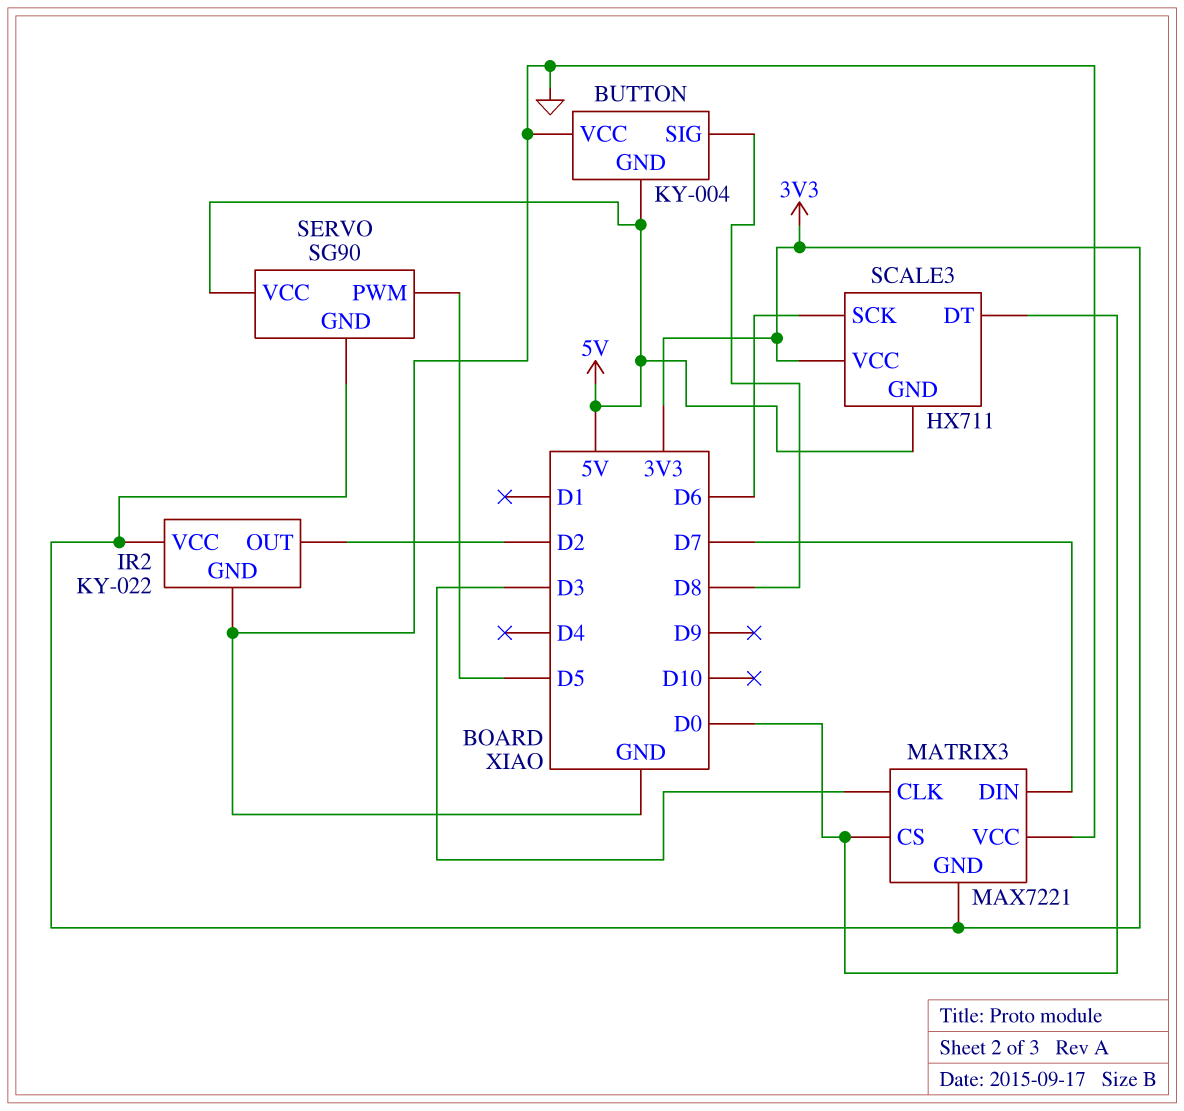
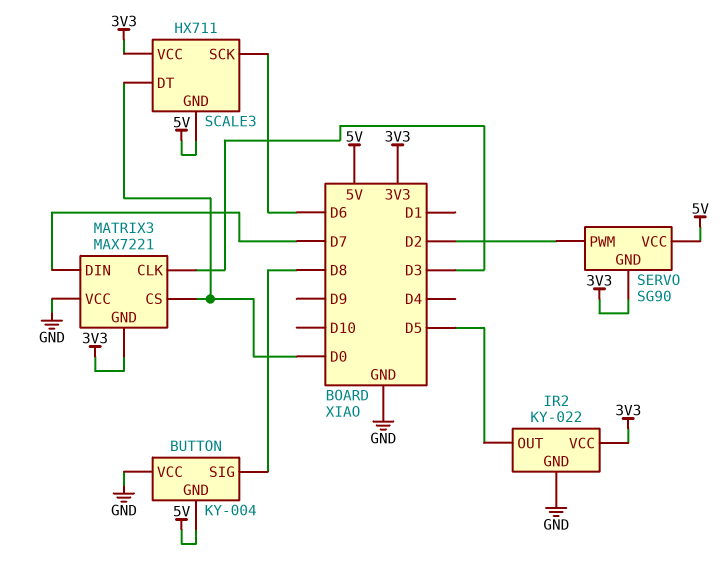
IR2 pin OUT: D2 -> D5
SERVO pin PWM: D5 -> D2

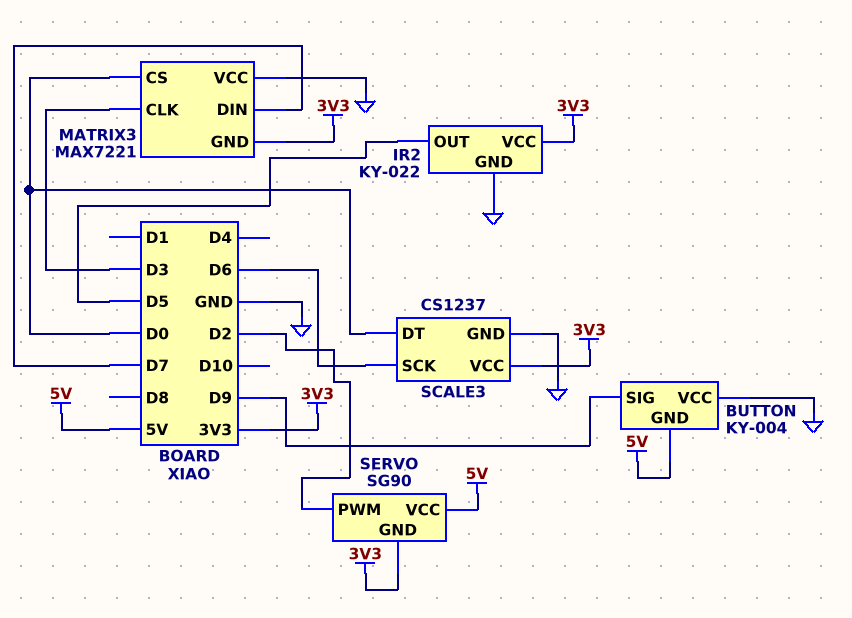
BUTTON pin SIG: D8 -> D9
SCALE3: HX711 -> CS1237
SCALE3 pin GND: 5V -> GND

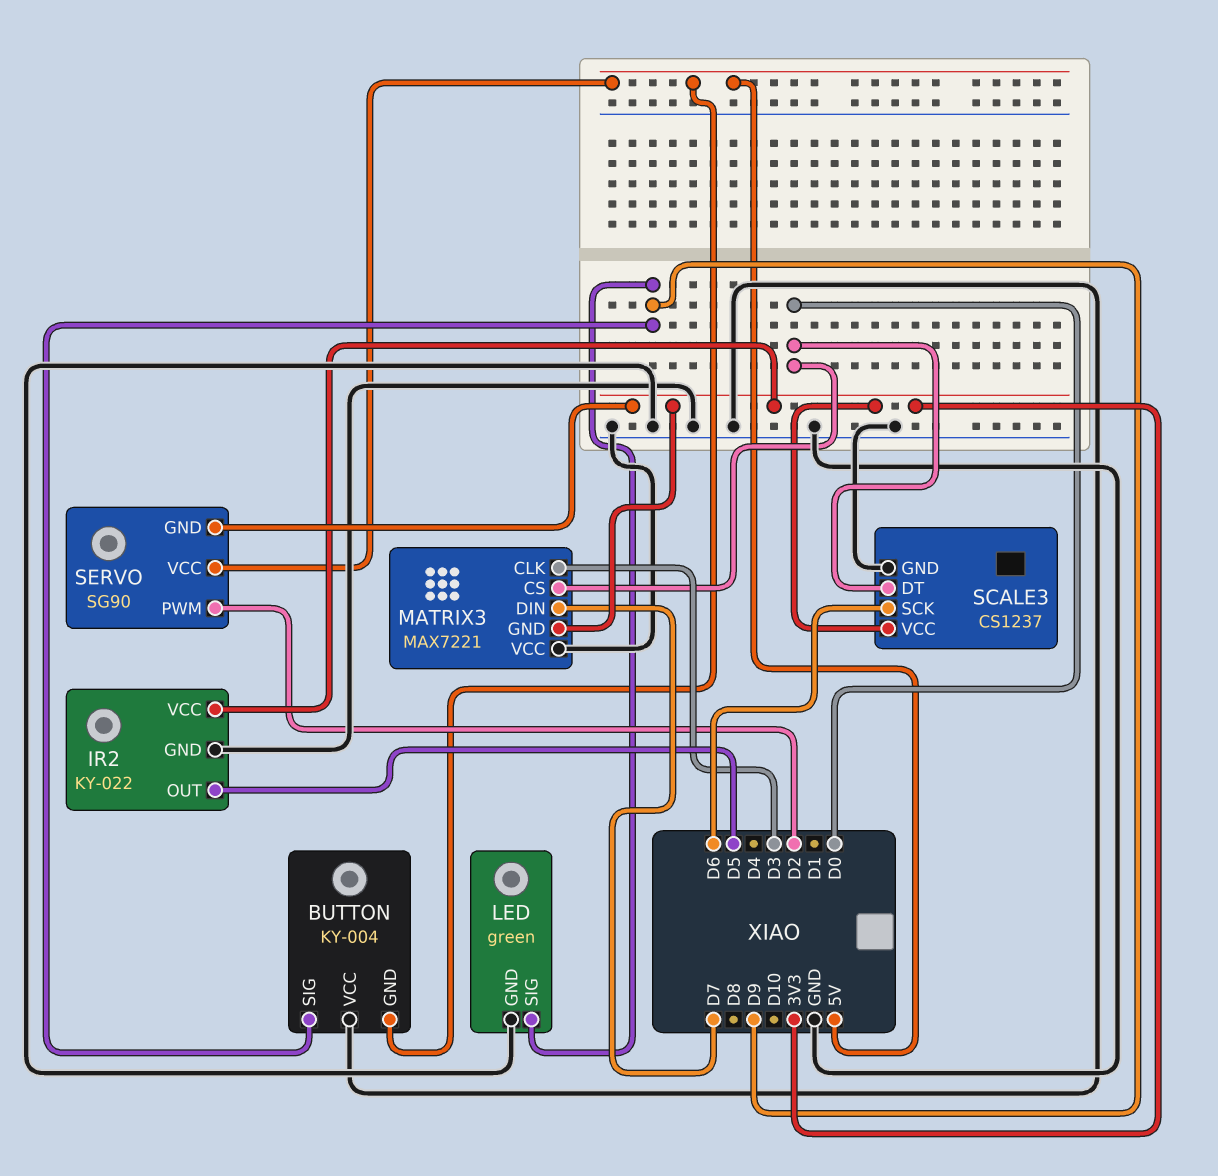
LED: none -> green
LED pin GND: none -> GND
LED pin SIG: none -> D9

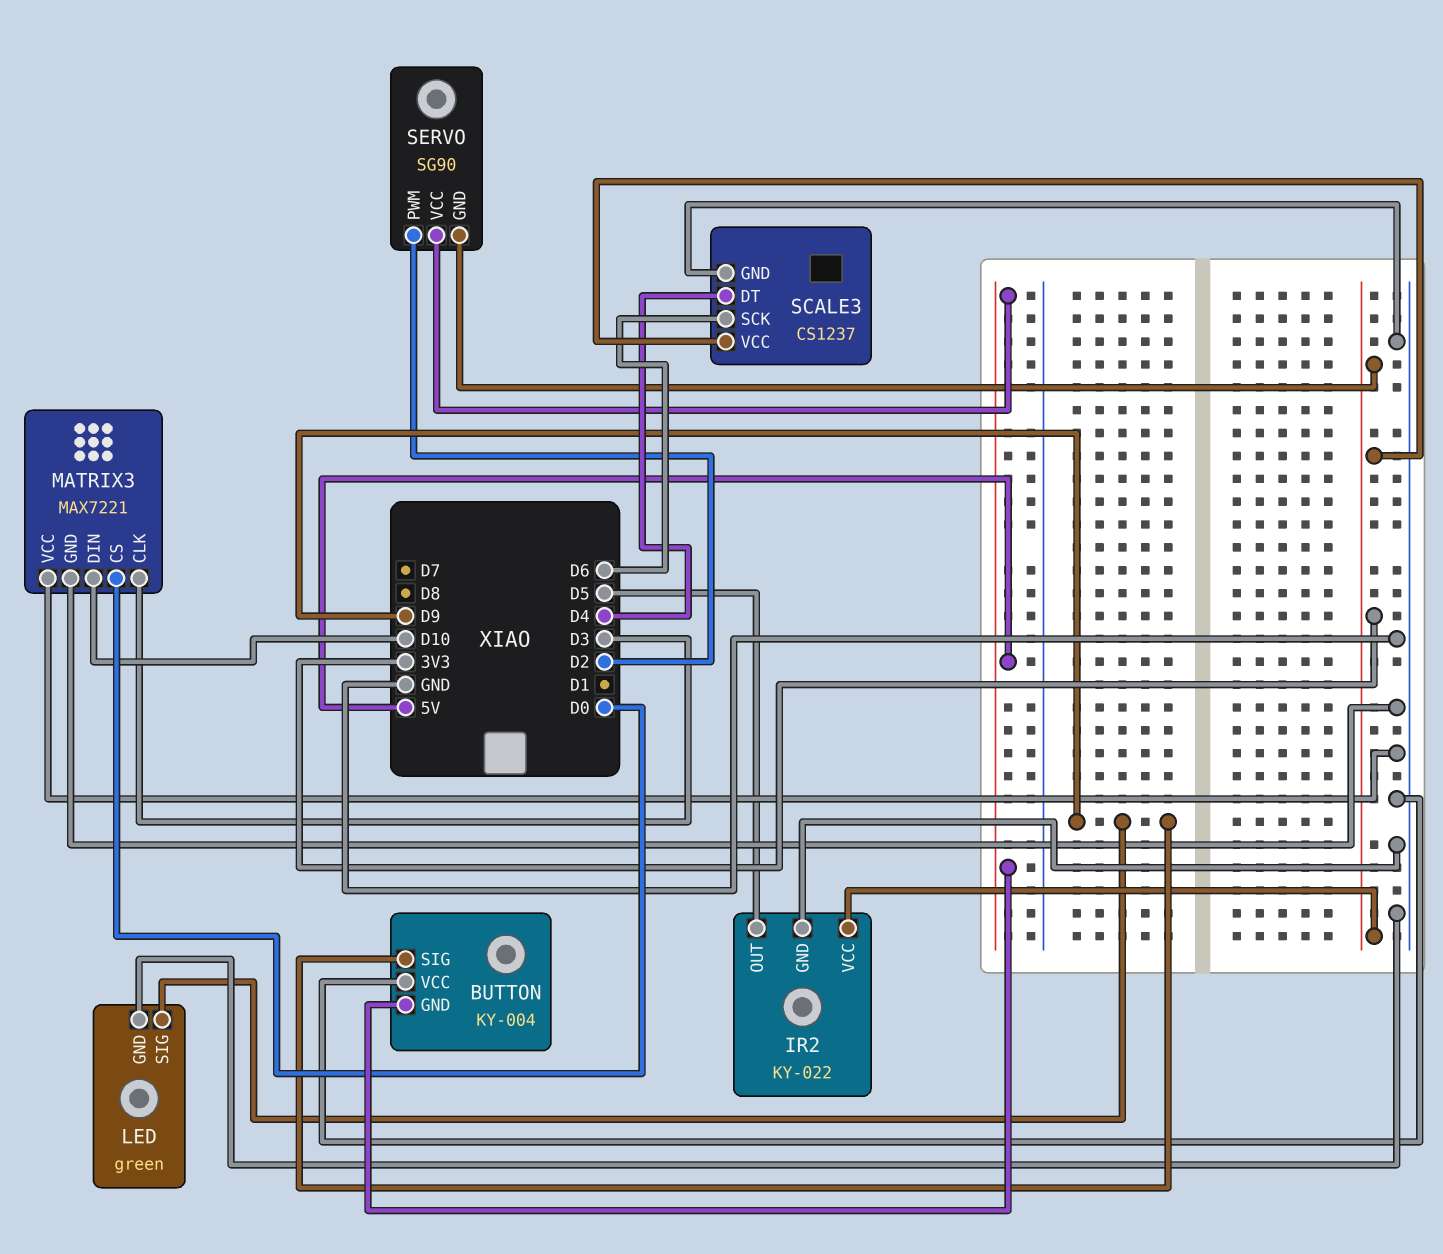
MATRIX3 pin DIN: D7 -> D10
MATRIX3 pin GND: 3V3 -> GND
SCALE3 pin DT: D0 -> D4

